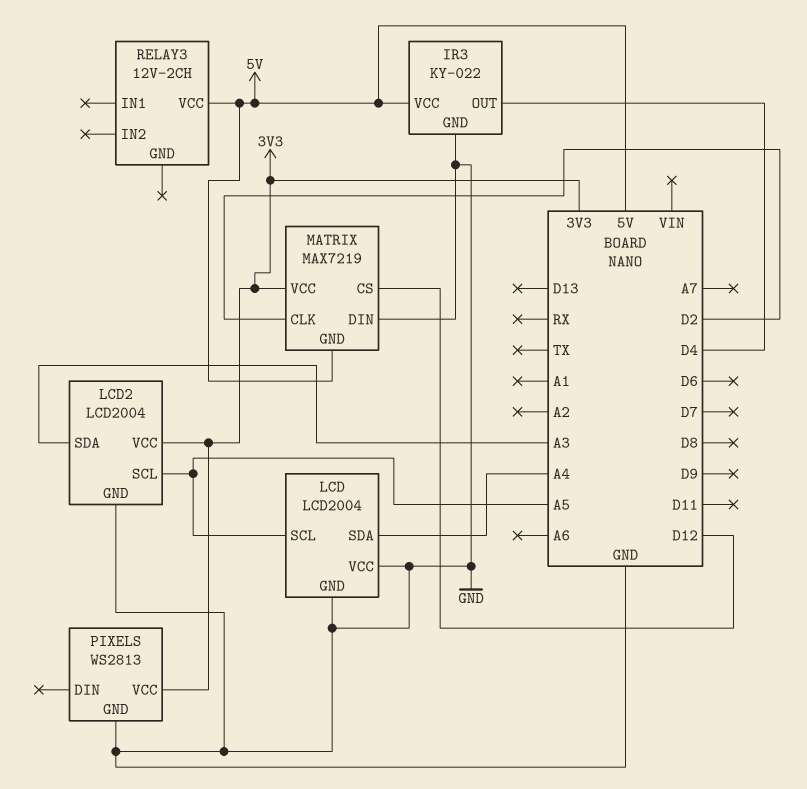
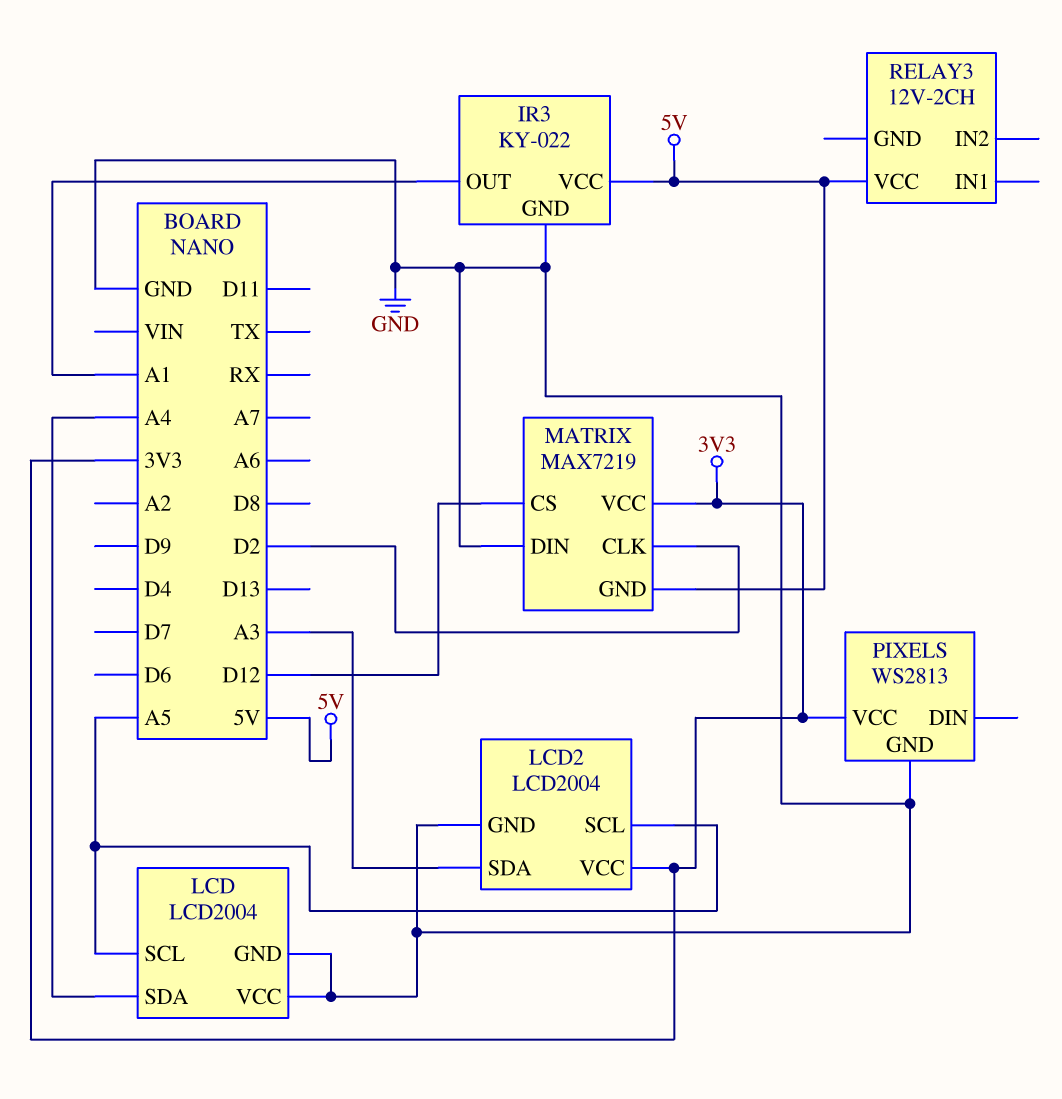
IR3 pin OUT: D4 -> A1

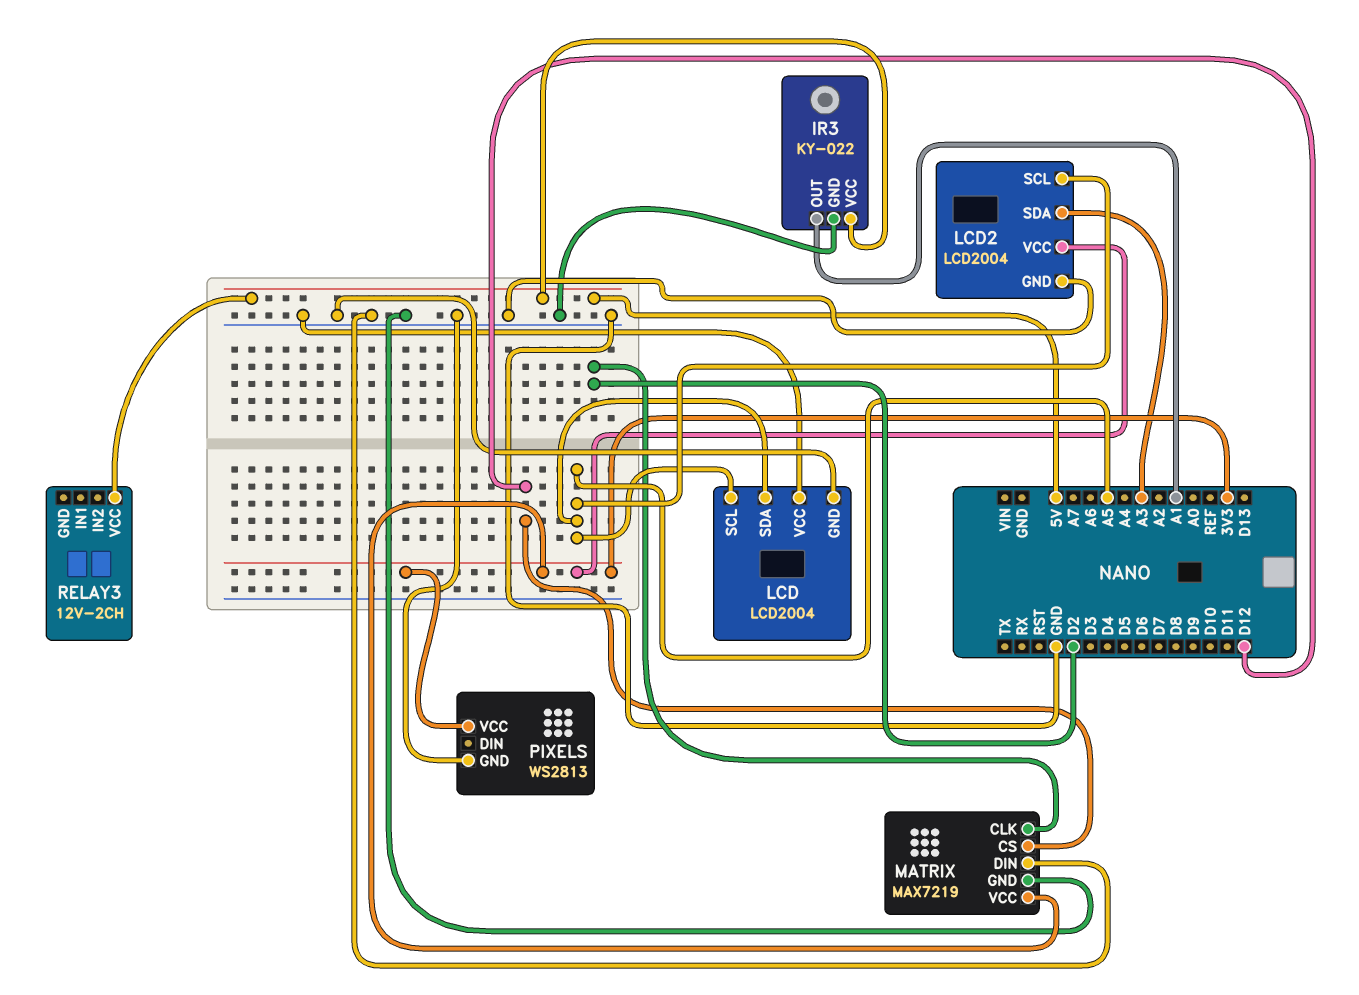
LCD pin SDA: A4 -> A5
MATRIX pin GND: 5V -> GND

